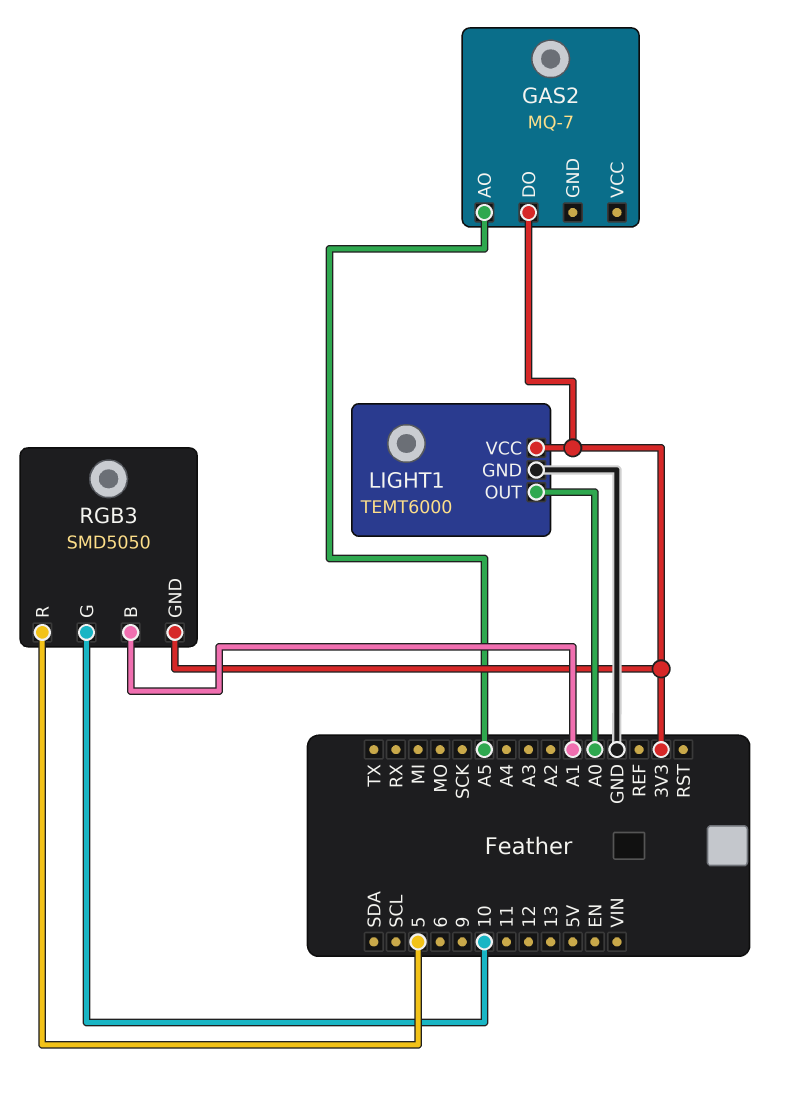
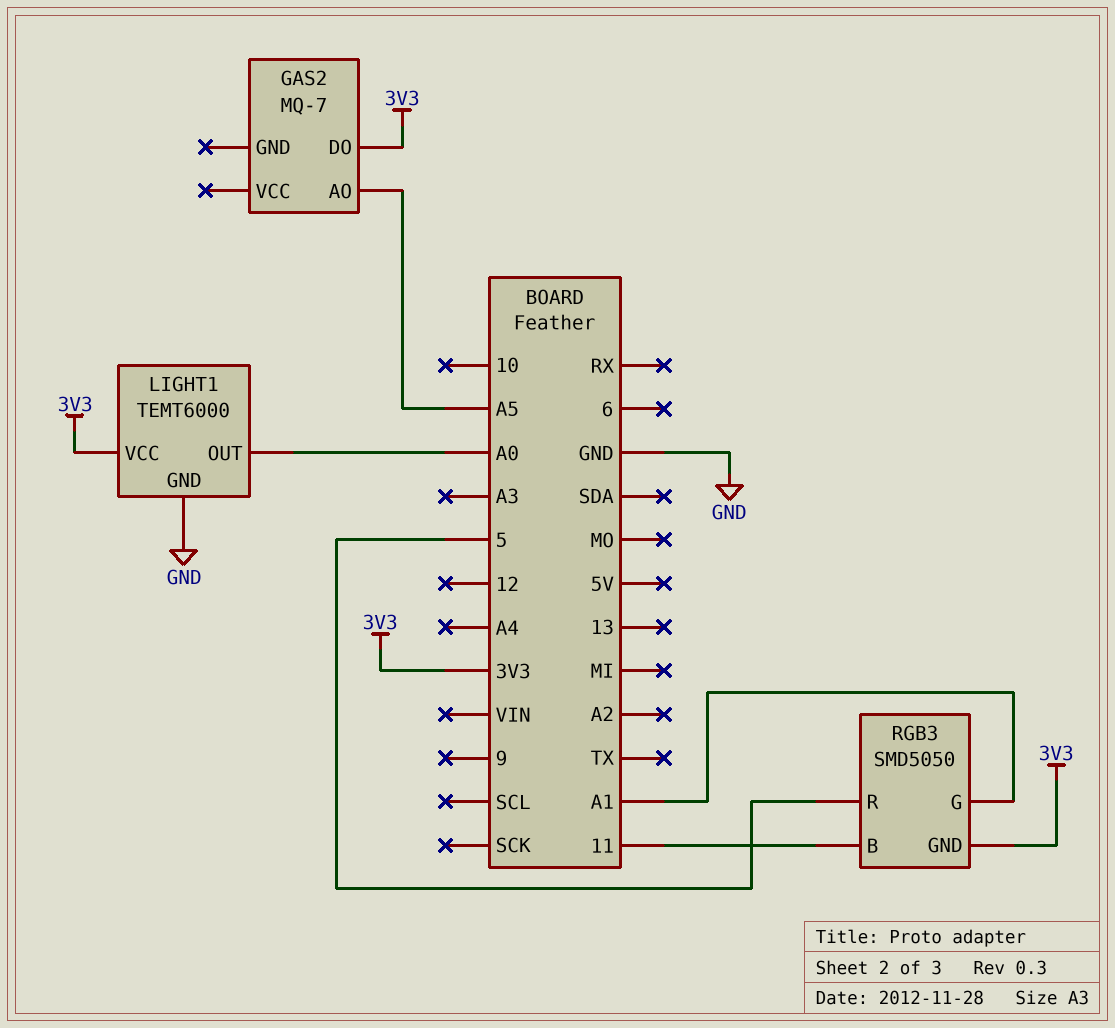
RGB3 pin B: A1 -> 11
RGB3 pin G: 10 -> A1

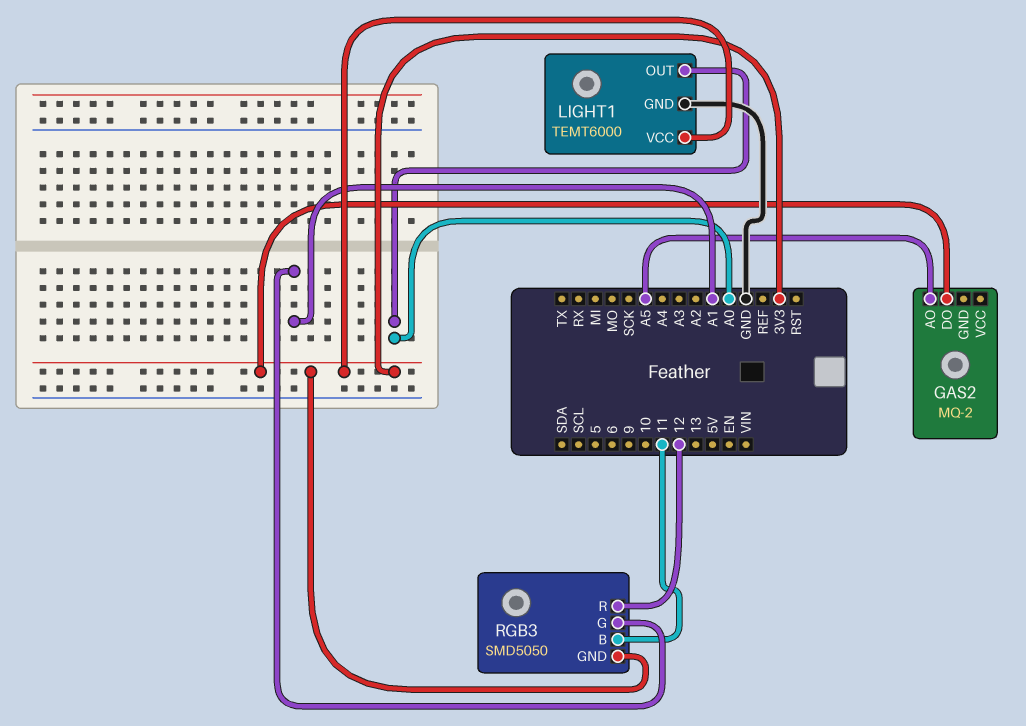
GAS2: MQ-7 -> MQ-2
RGB3 pin R: 5 -> 12

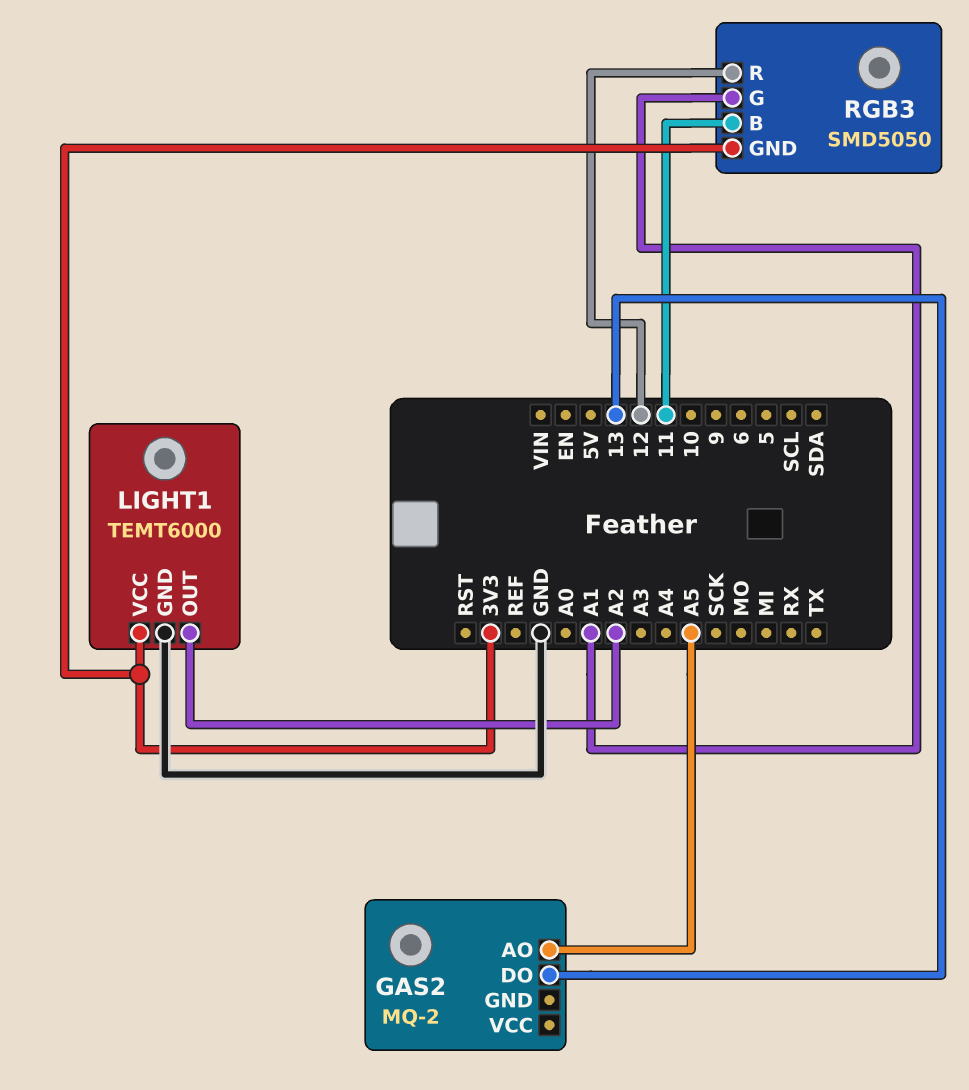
GAS2 pin DO: 3V3 -> 13
LIGHT1 pin OUT: A0 -> A2

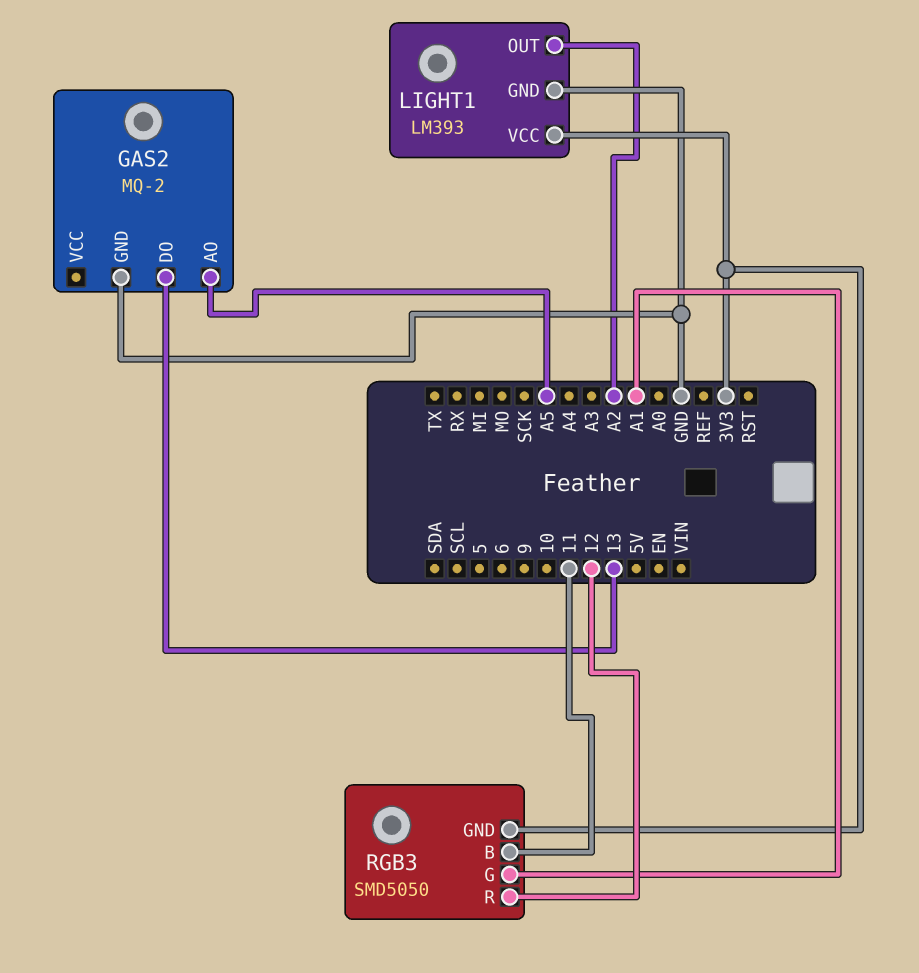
GAS2 pin GND: none -> GND
LIGHT1: TEMT6000 -> LM393

